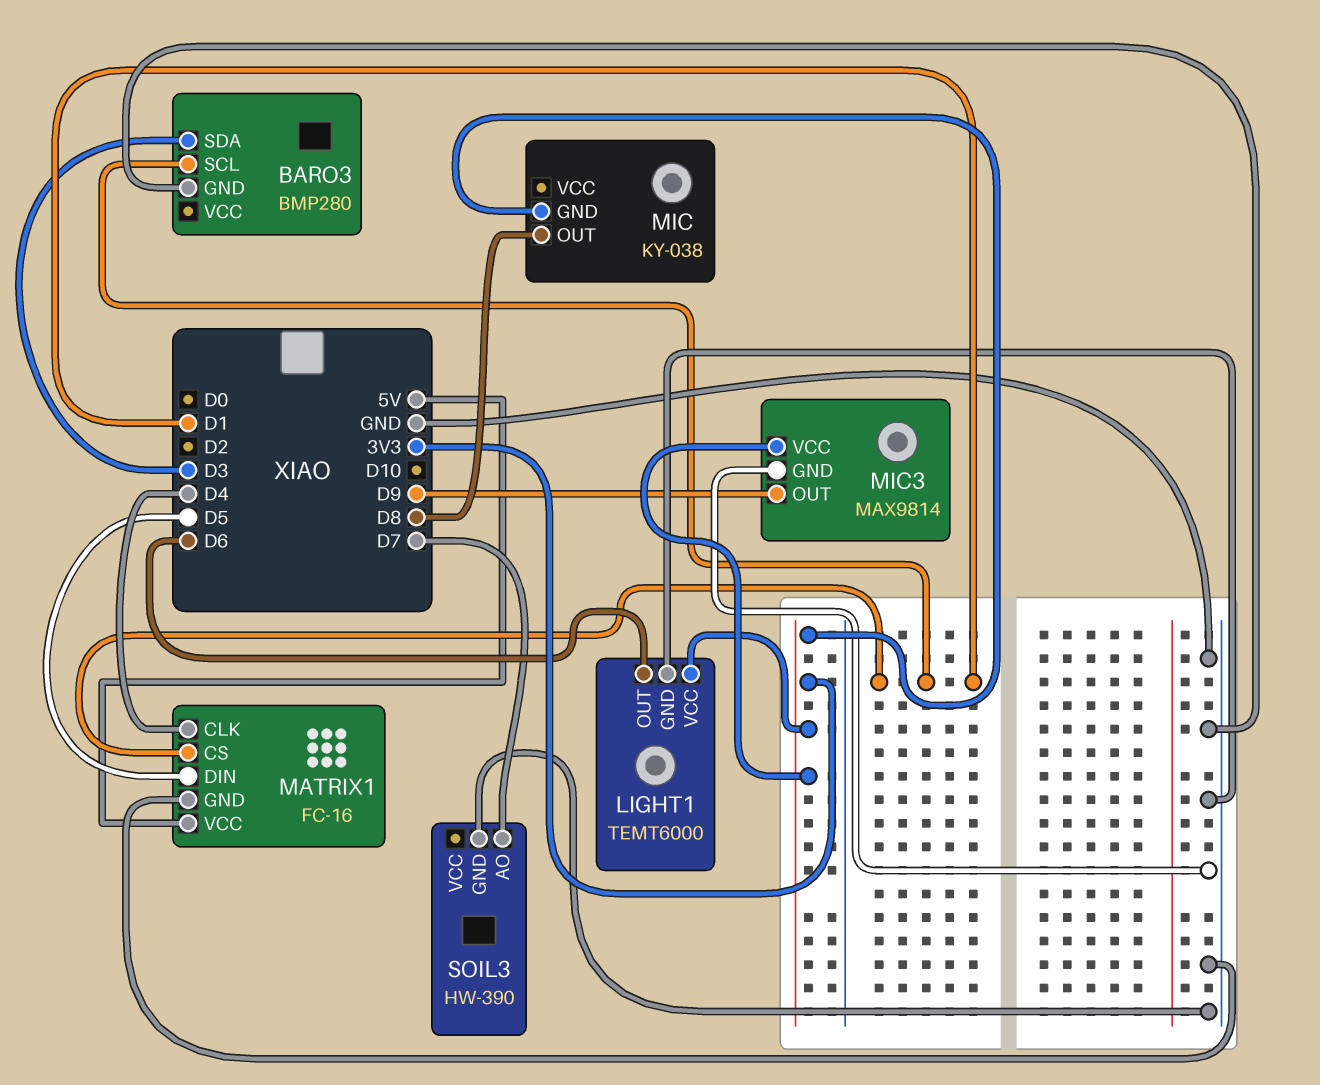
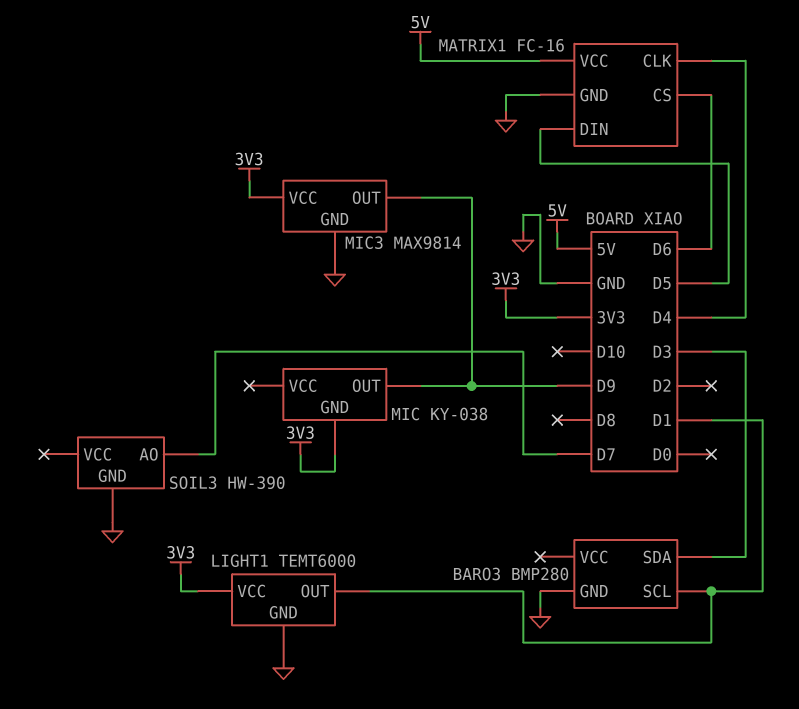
LIGHT1 pin OUT: D6 -> D1
MATRIX1 pin CS: D1 -> D6
MIC pin OUT: D8 -> D9

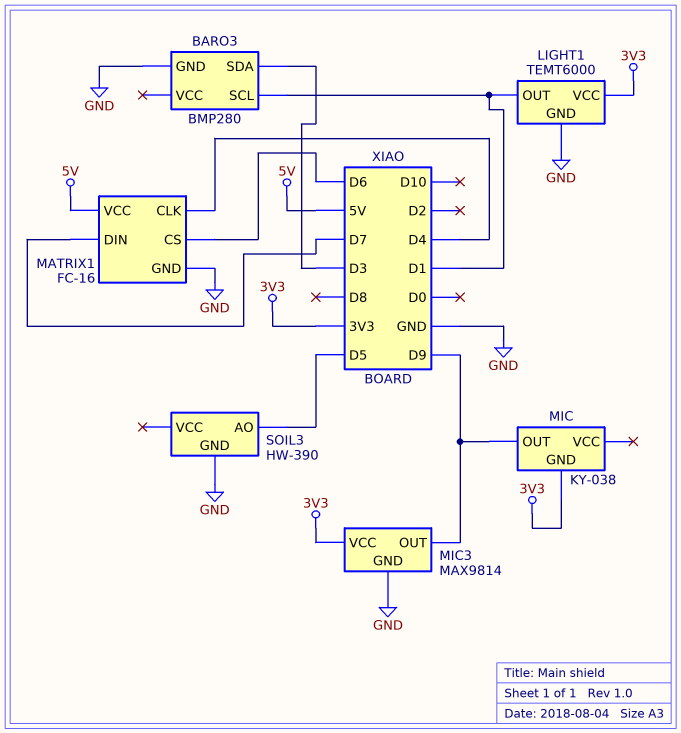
MATRIX1 pin DIN: D5 -> D7
SOIL3 pin AO: D7 -> D5

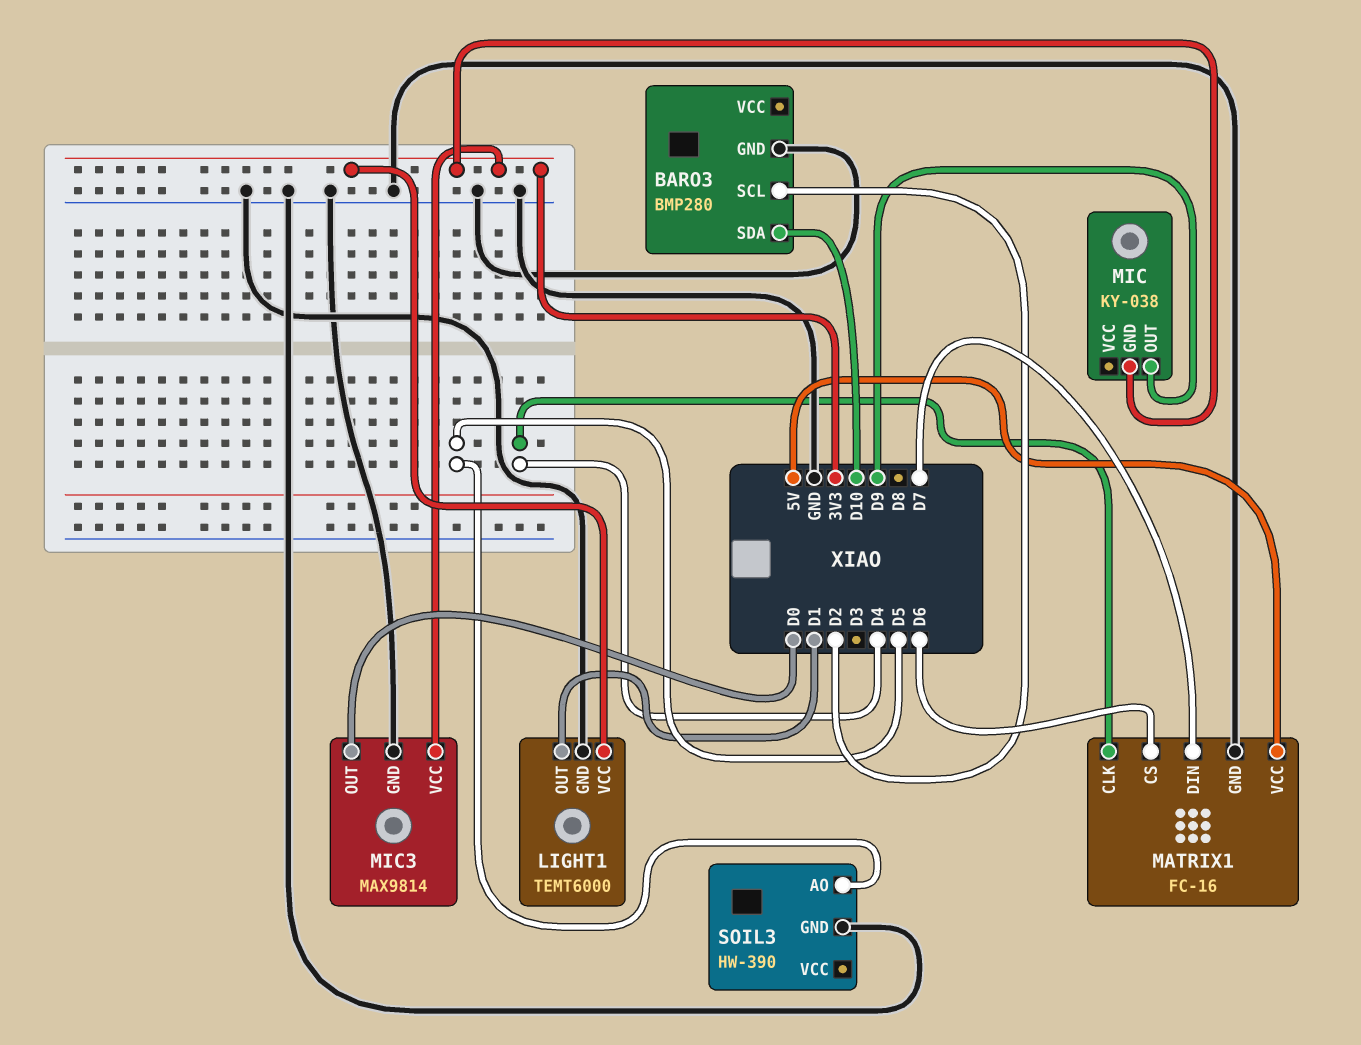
BARO3 pin SCL: D1 -> D2
BARO3 pin SDA: D3 -> D10
MIC3 pin OUT: D9 -> D0

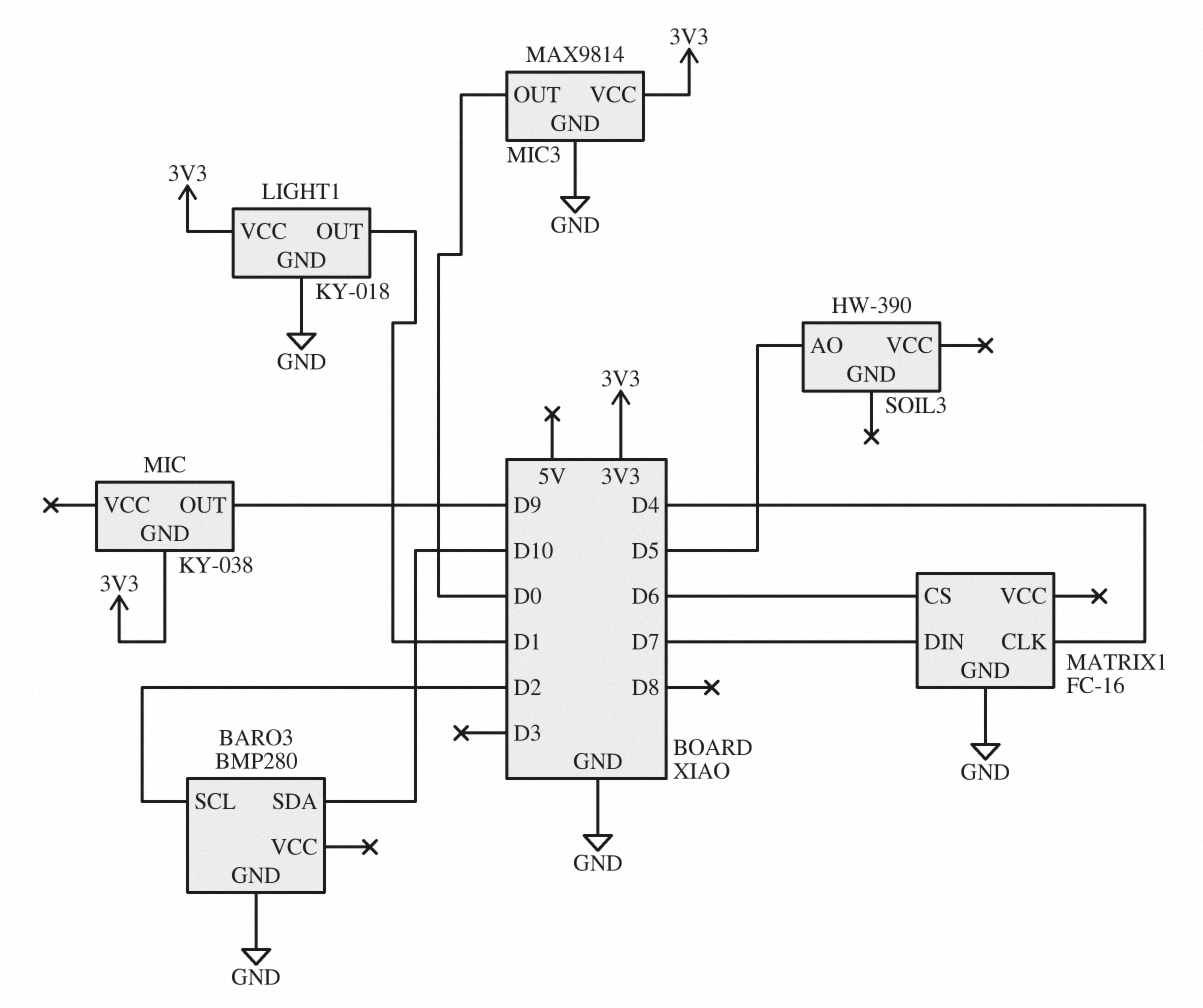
LIGHT1: TEMT6000 -> KY-018
MATRIX1 pin VCC: 5V -> none
SOIL3 pin GND: GND -> none

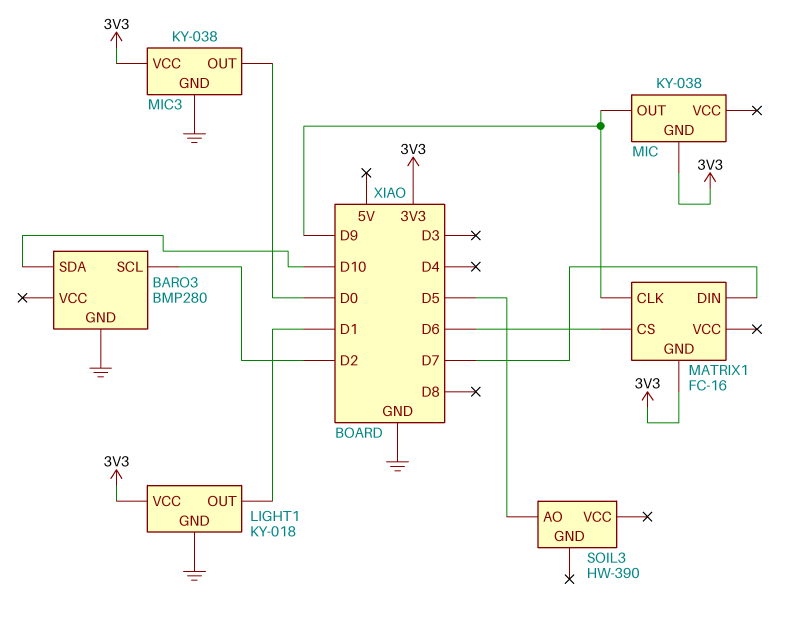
MATRIX1 pin CLK: D4 -> D9
MATRIX1 pin GND: GND -> 3V3
MIC3: MAX9814 -> KY-038

